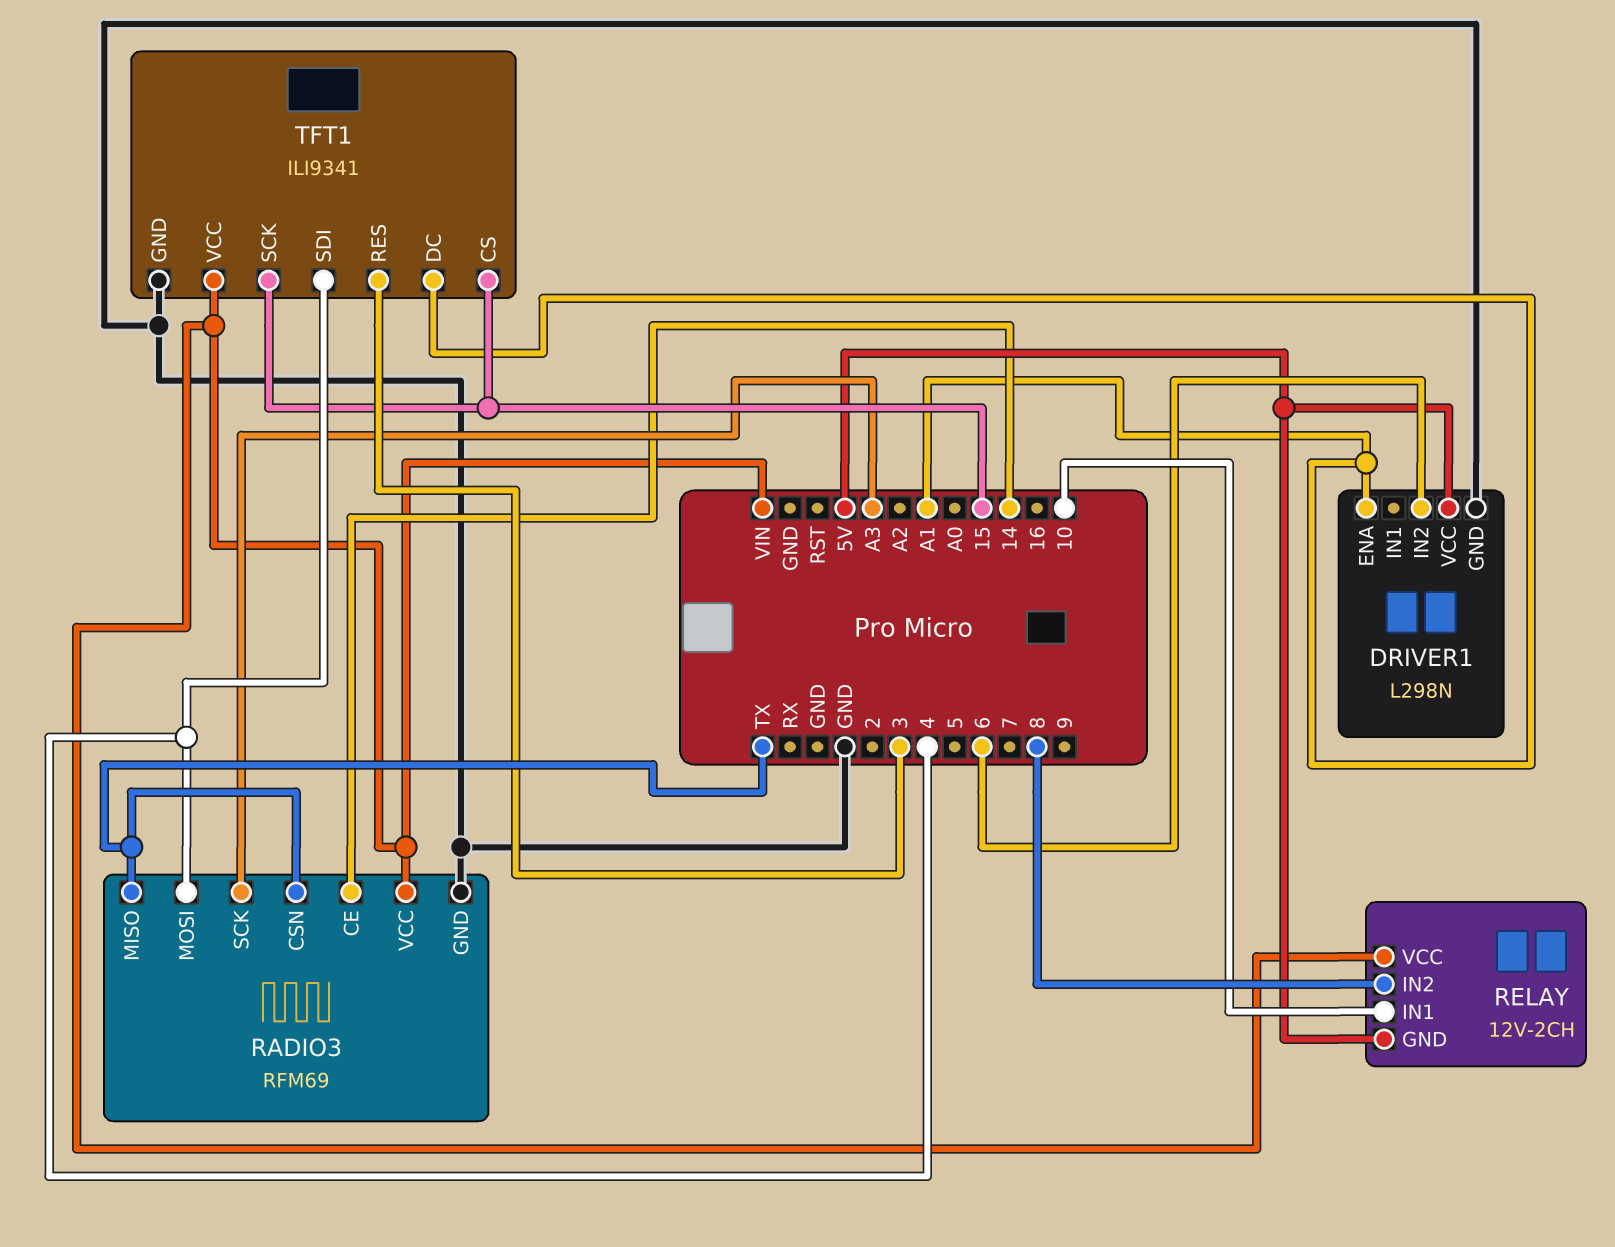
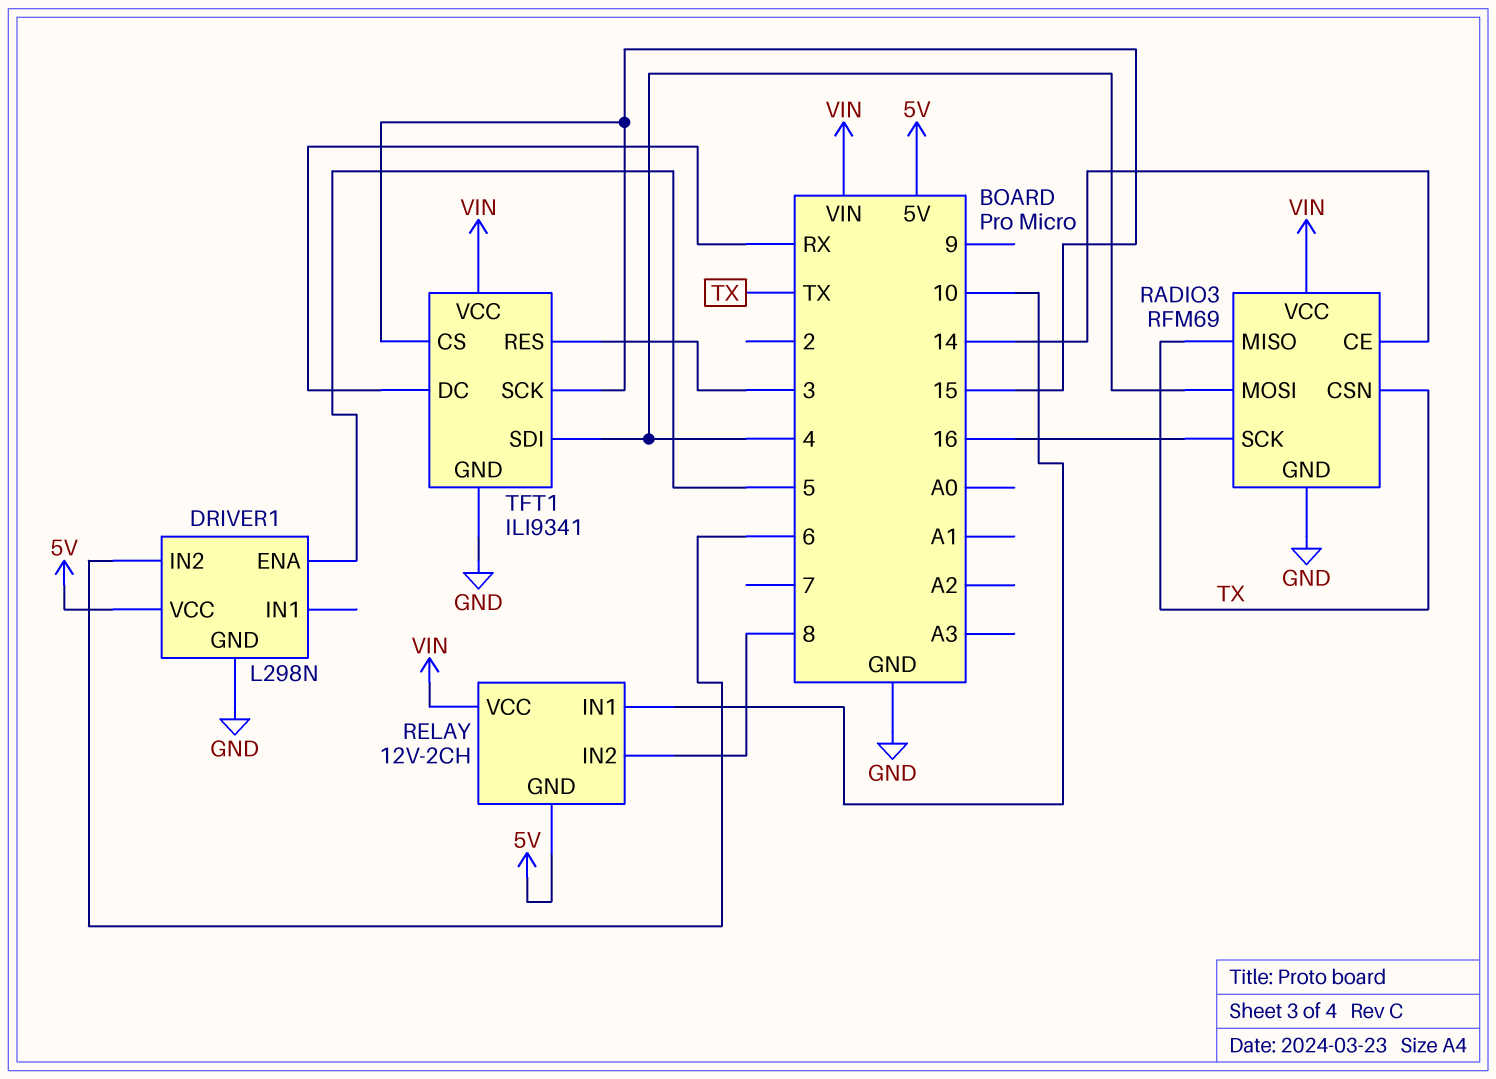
DRIVER1 pin ENA: A1 -> 5
RADIO3 pin SCK: A3 -> 16
TFT1 pin DC: A1 -> RX

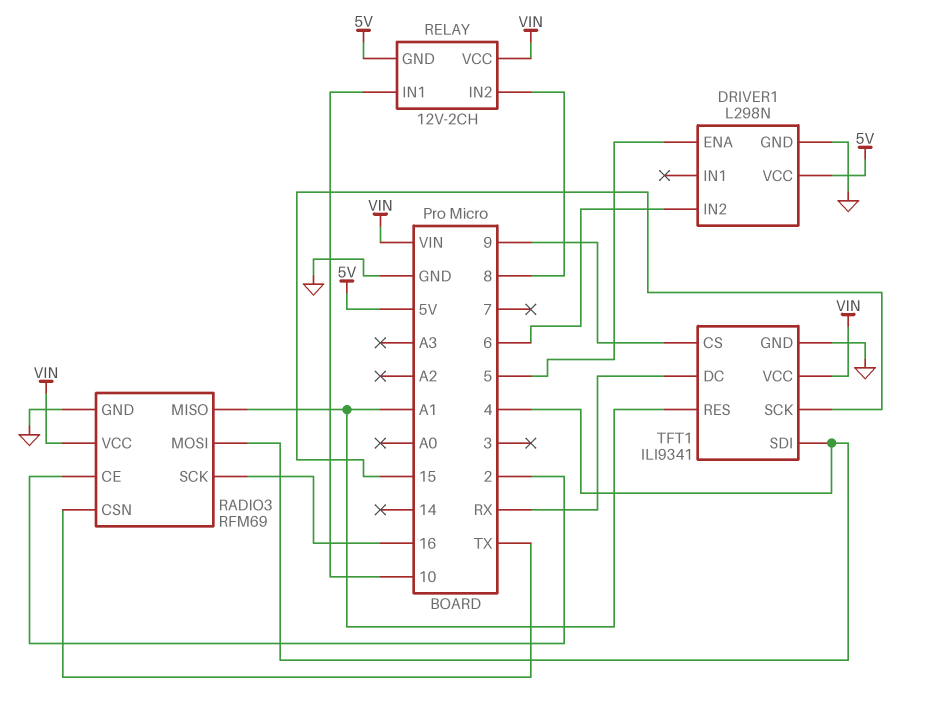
RADIO3 pin CE: 14 -> 2
RADIO3 pin MISO: TX -> A1
TFT1 pin CS: 15 -> 9
TFT1 pin RES: 3 -> A1

